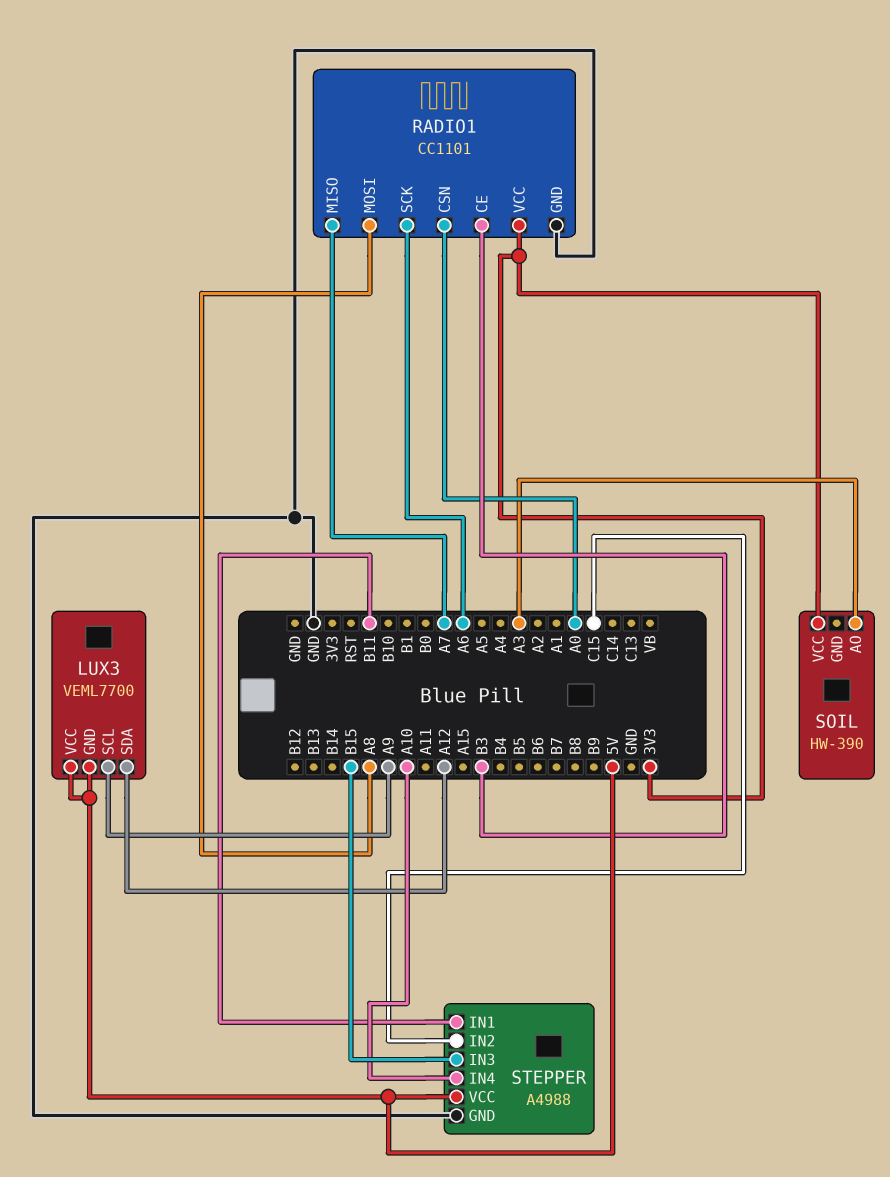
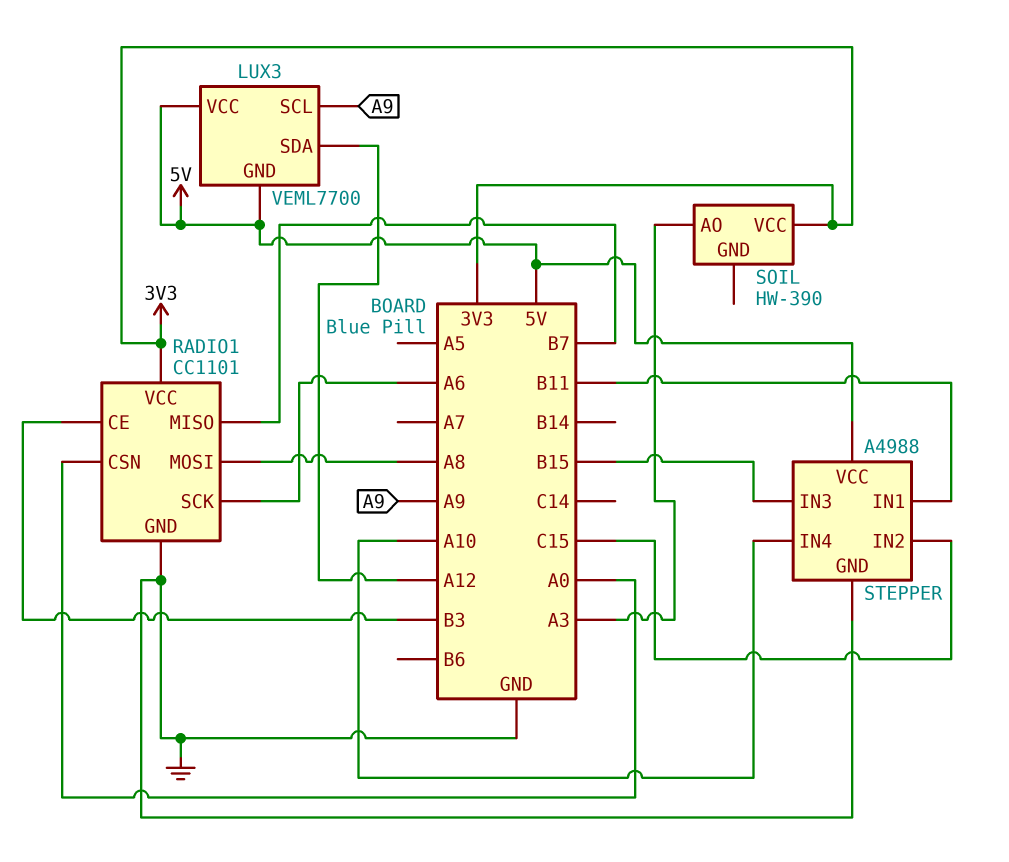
RADIO1 pin MISO: A7 -> B7

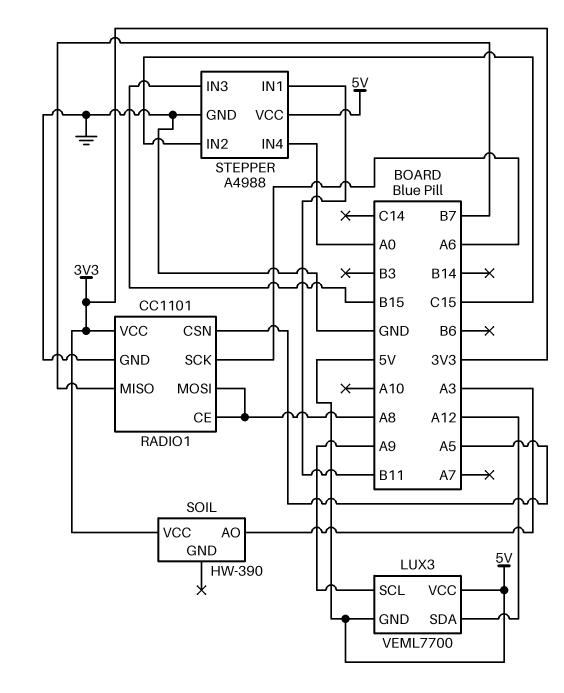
RADIO1 pin CE: B3 -> A8
RADIO1 pin CSN: A0 -> A5
STEPPER pin IN4: A10 -> A0

